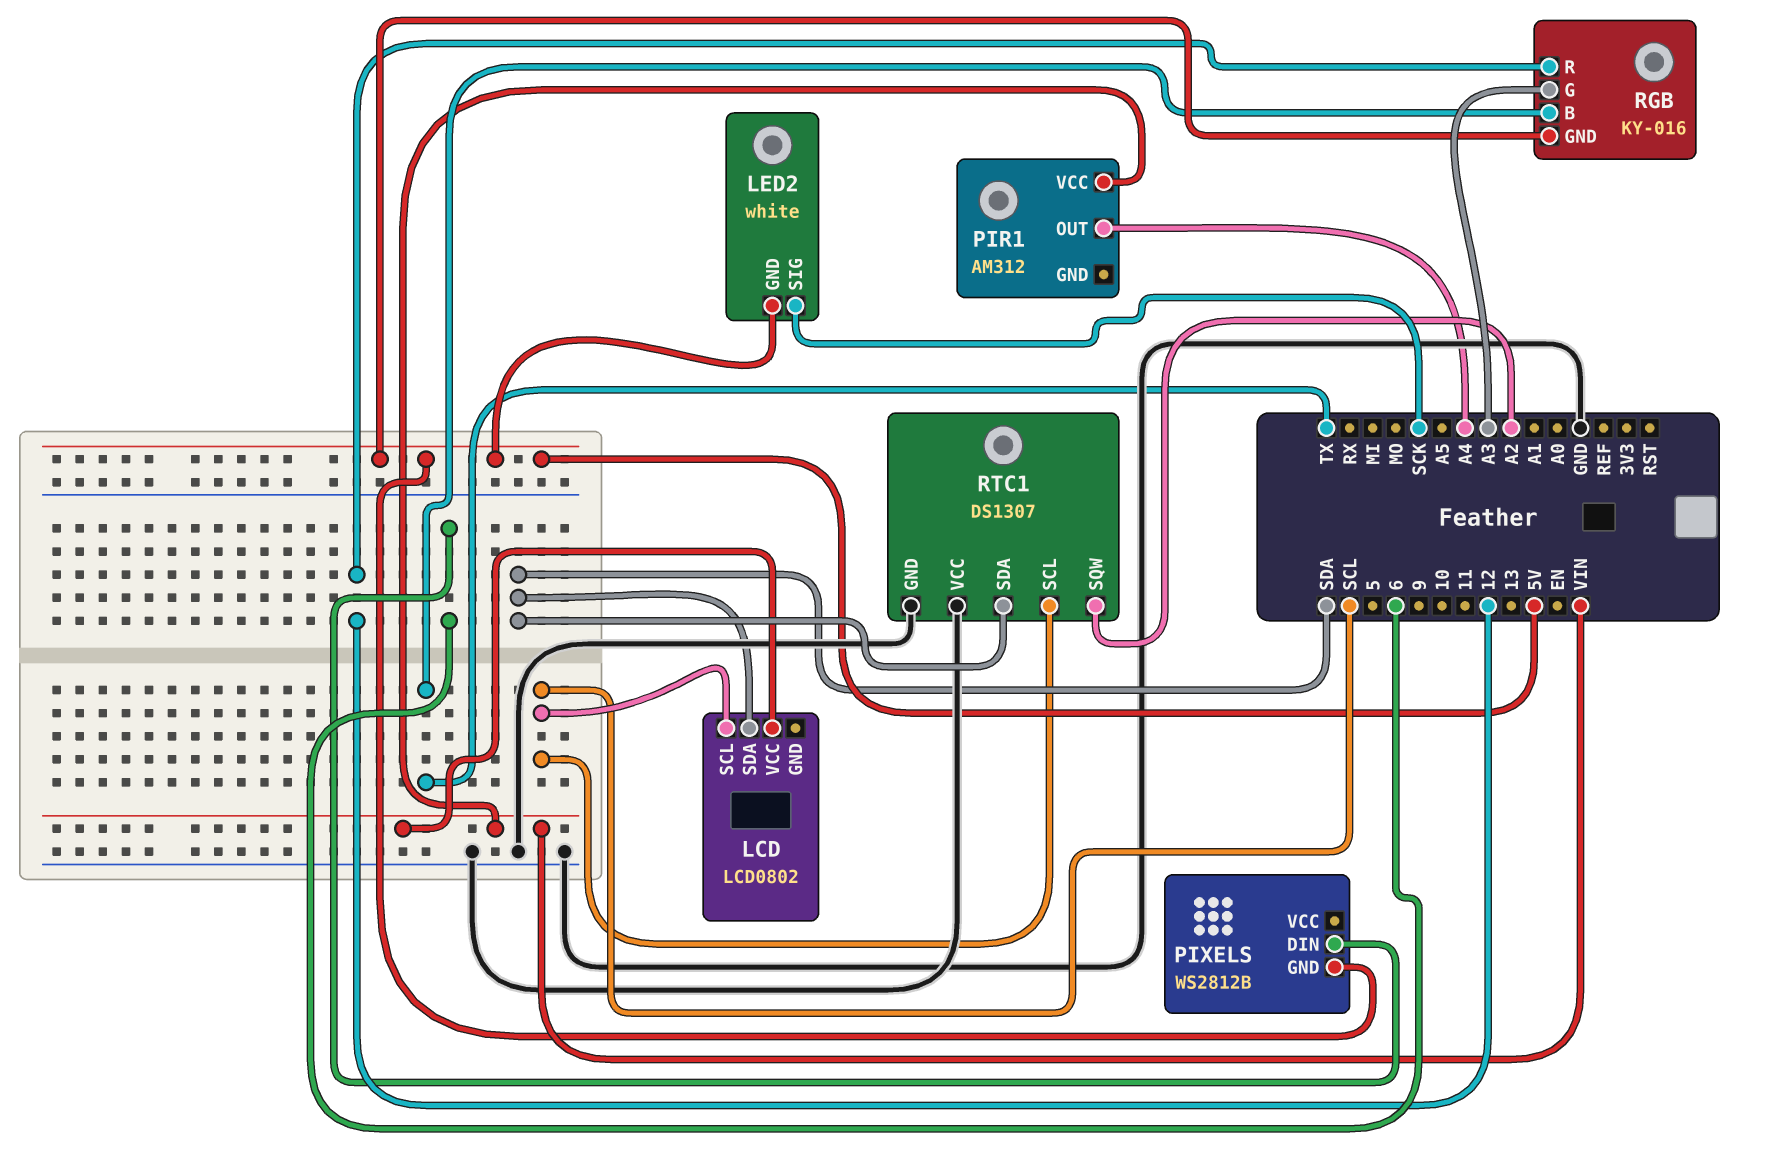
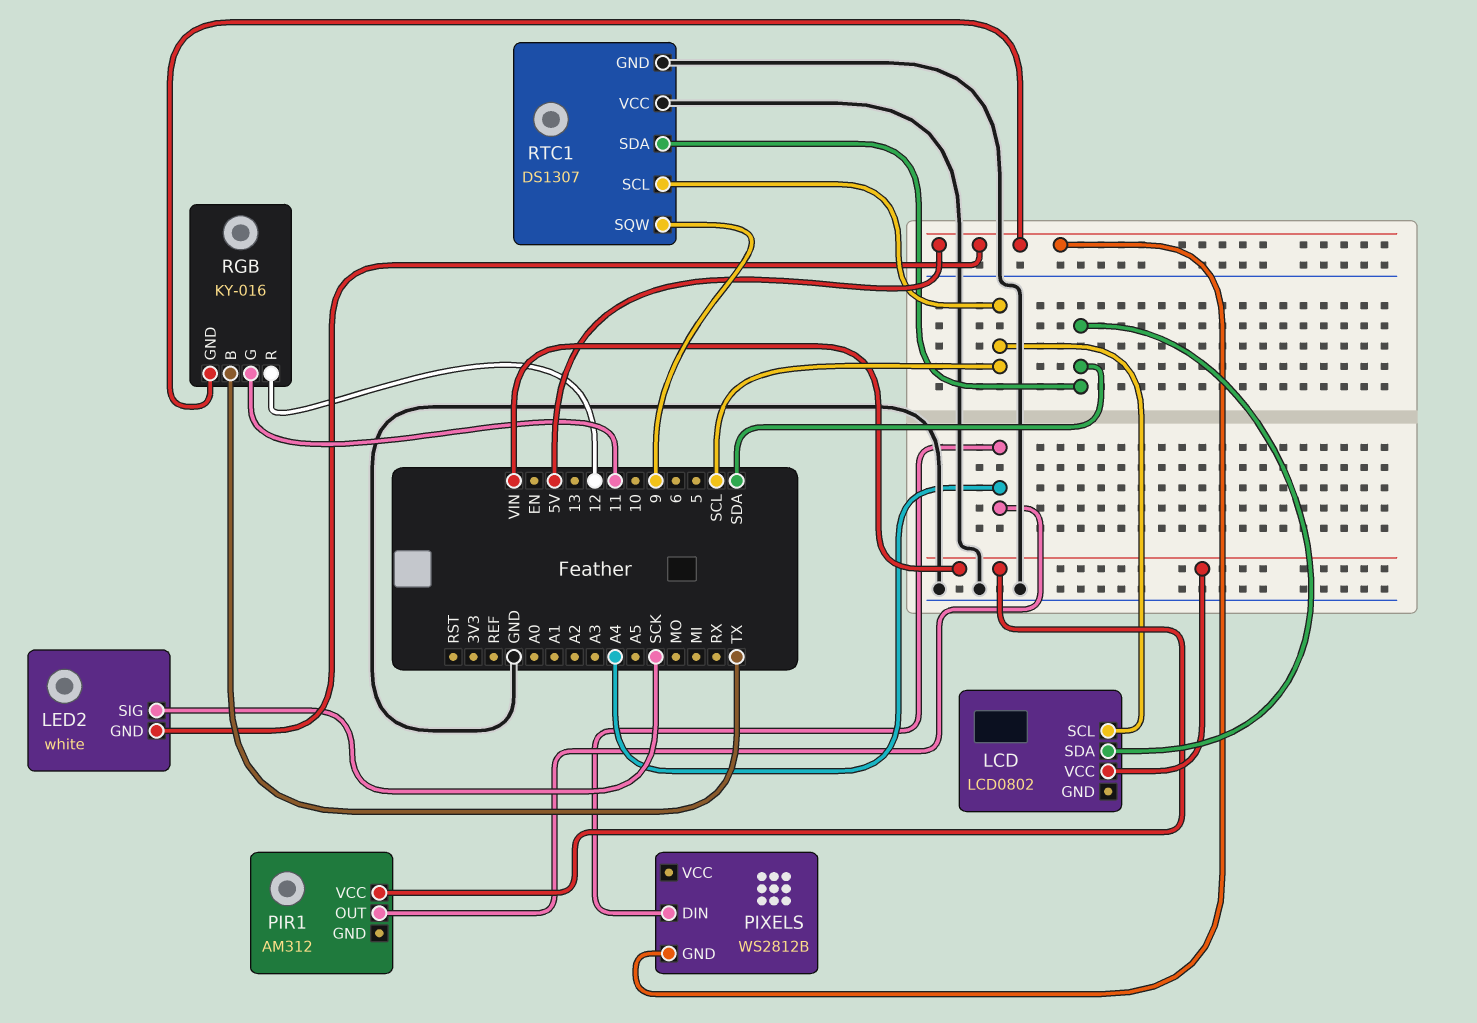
PIXELS pin DIN: 6 -> A4
RGB pin G: A3 -> 11
RTC1 pin SQW: A2 -> 9

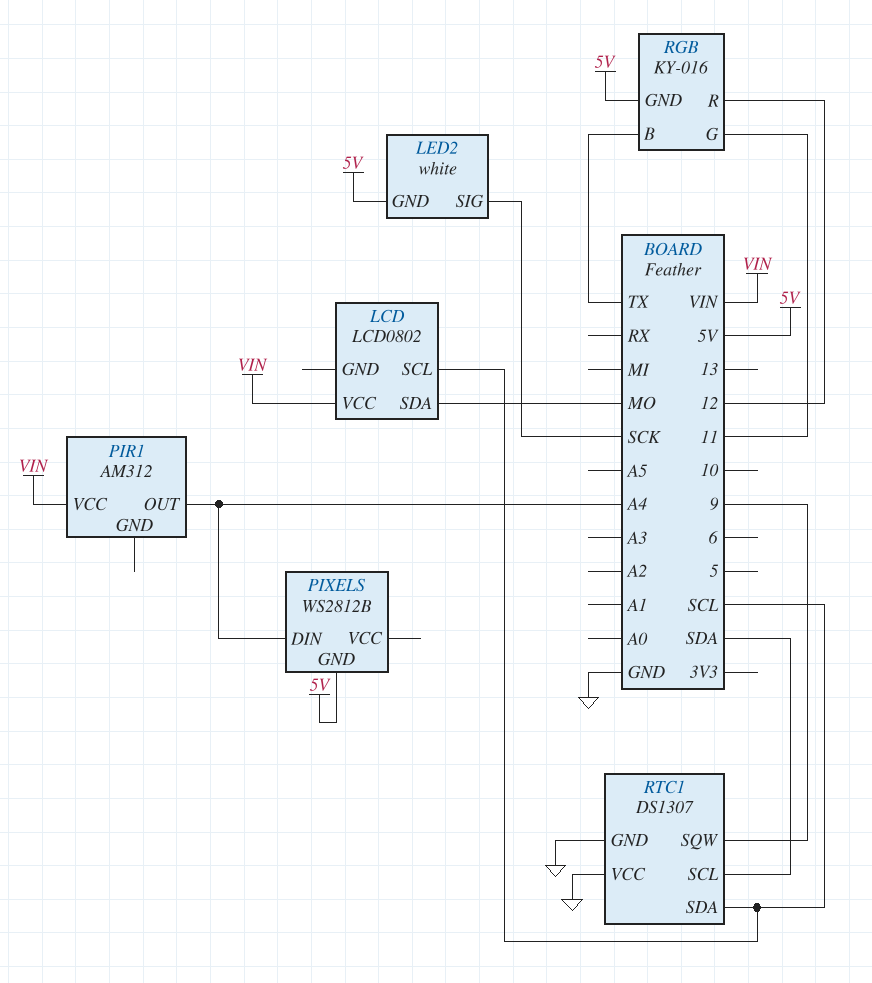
LCD pin SDA: SDA -> MO
RTC1 pin SCL: SCL -> SDA
RTC1 pin SDA: SDA -> SCL

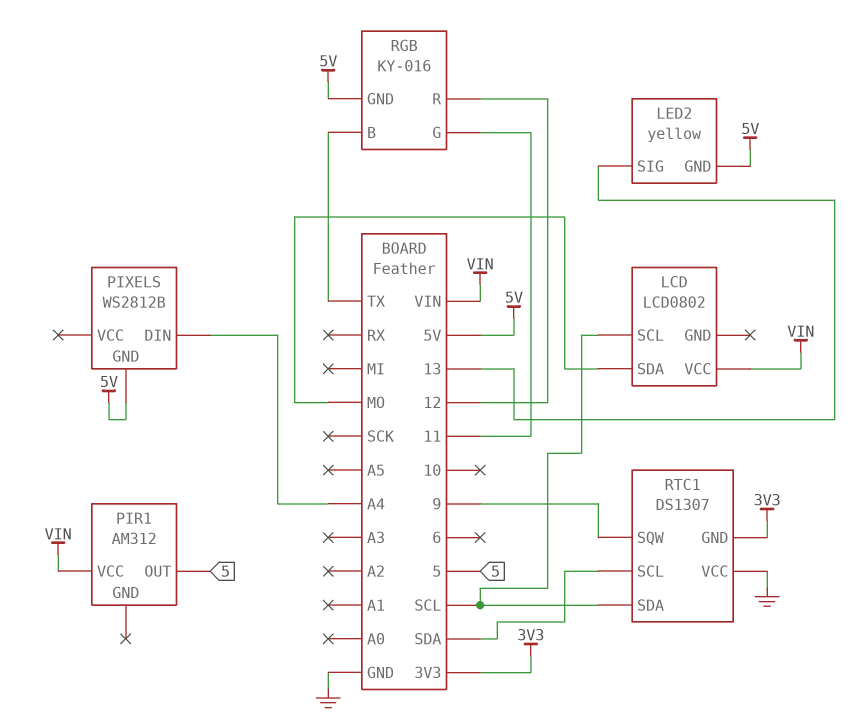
LED2: white -> yellow
LED2 pin SIG: SCK -> 13
PIR1 pin OUT: A4 -> 5
RTC1 pin GND: GND -> 3V3

